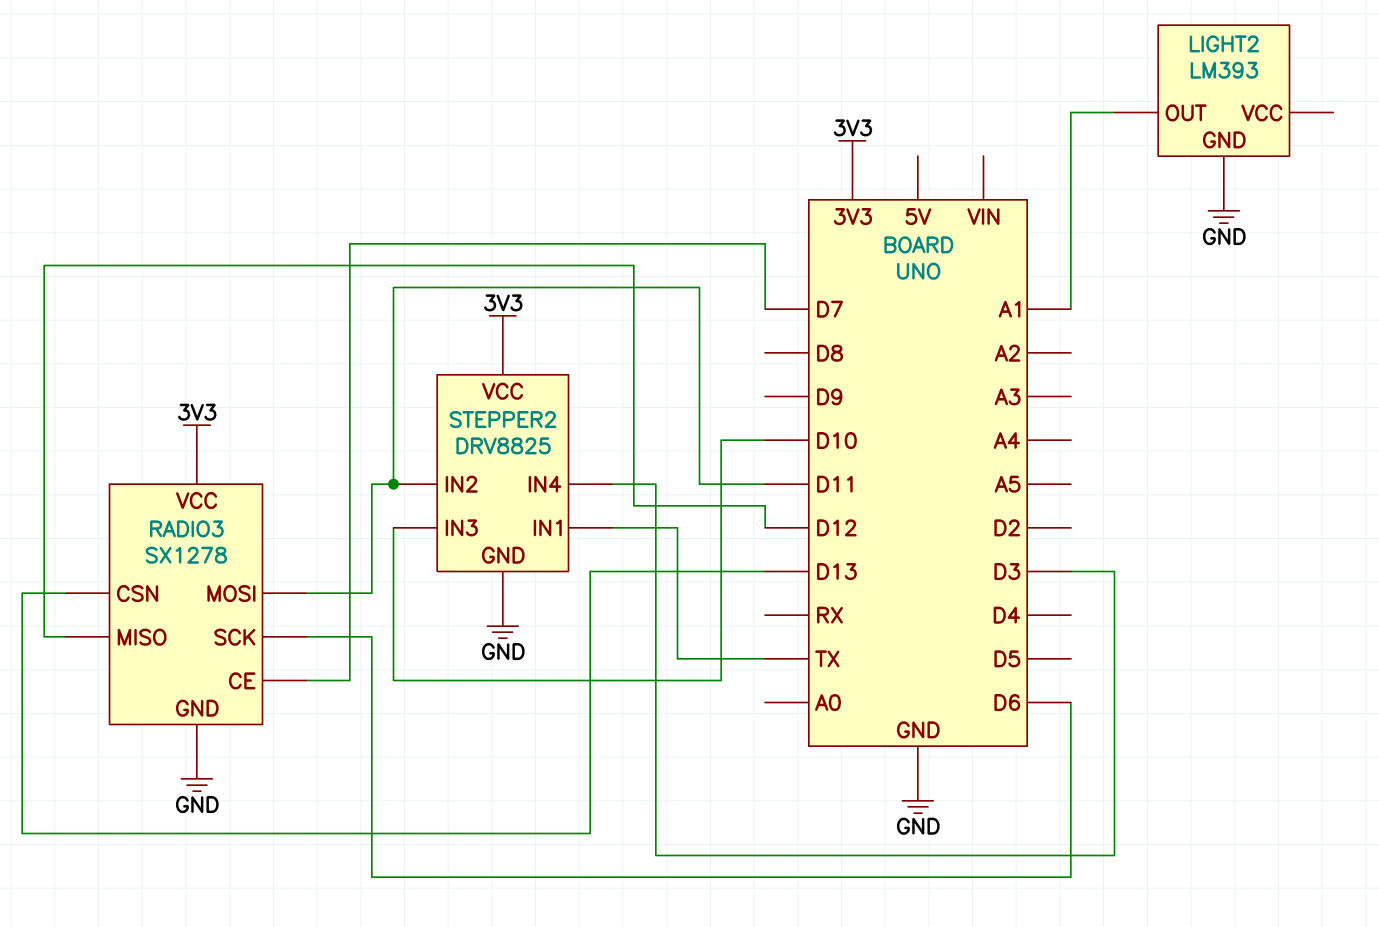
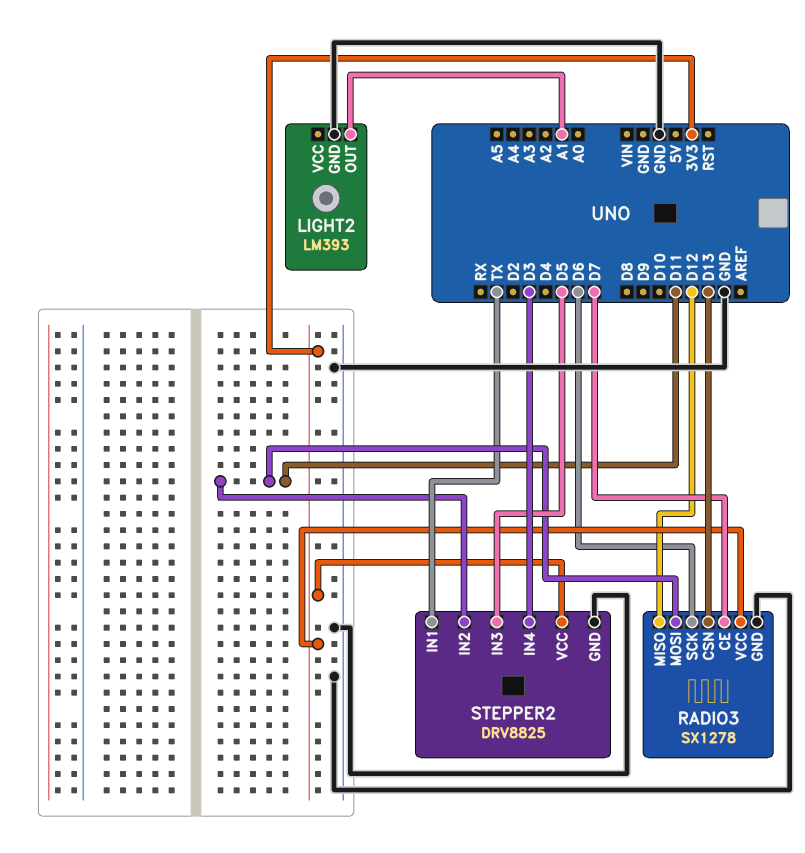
STEPPER2 pin IN3: D10 -> D5

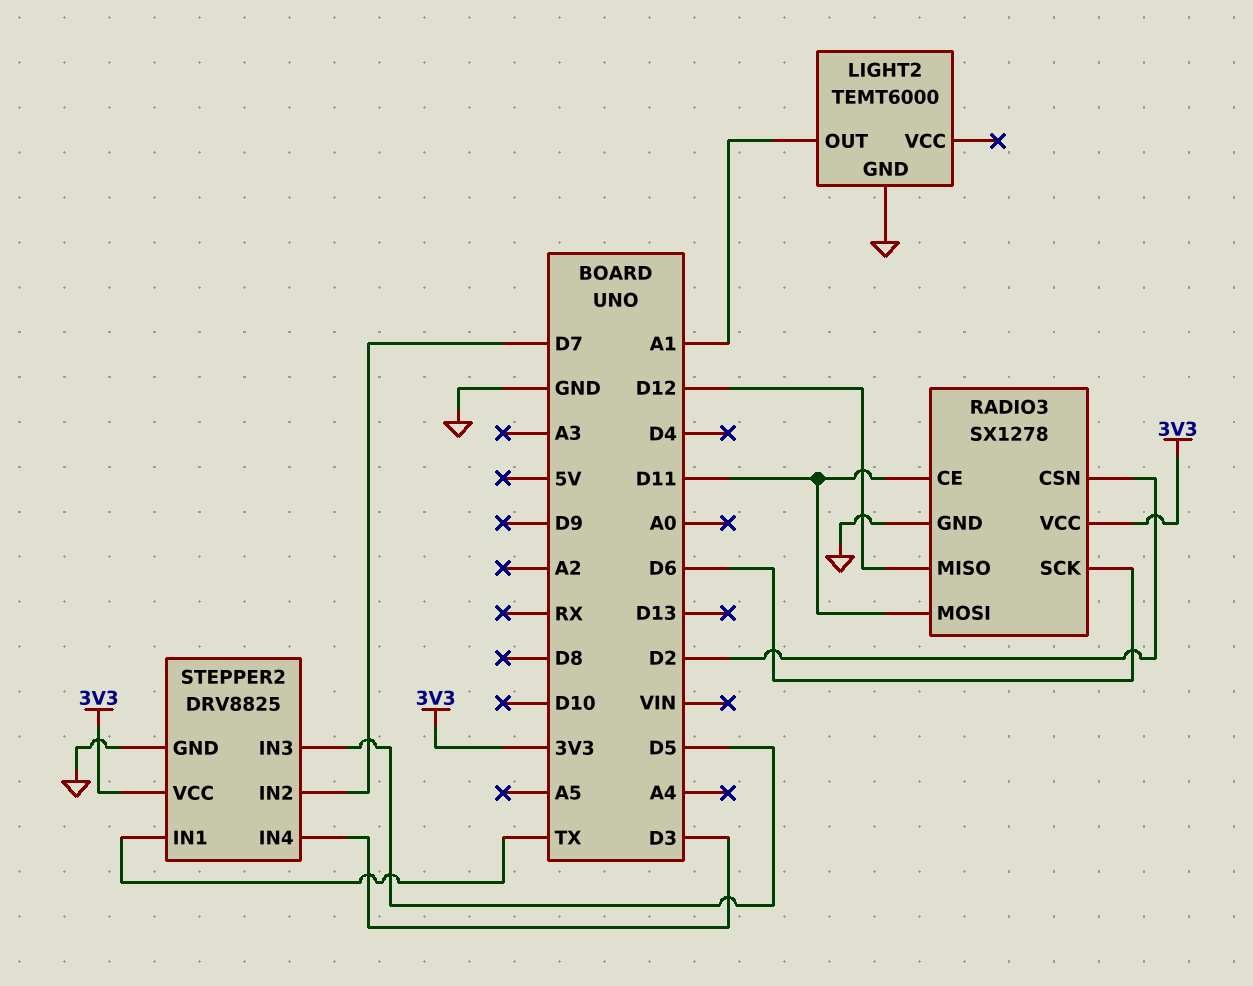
LIGHT2: LM393 -> TEMT6000
RADIO3 pin CE: D7 -> D11
RADIO3 pin CSN: D13 -> D2
STEPPER2 pin IN2: D11 -> D7

